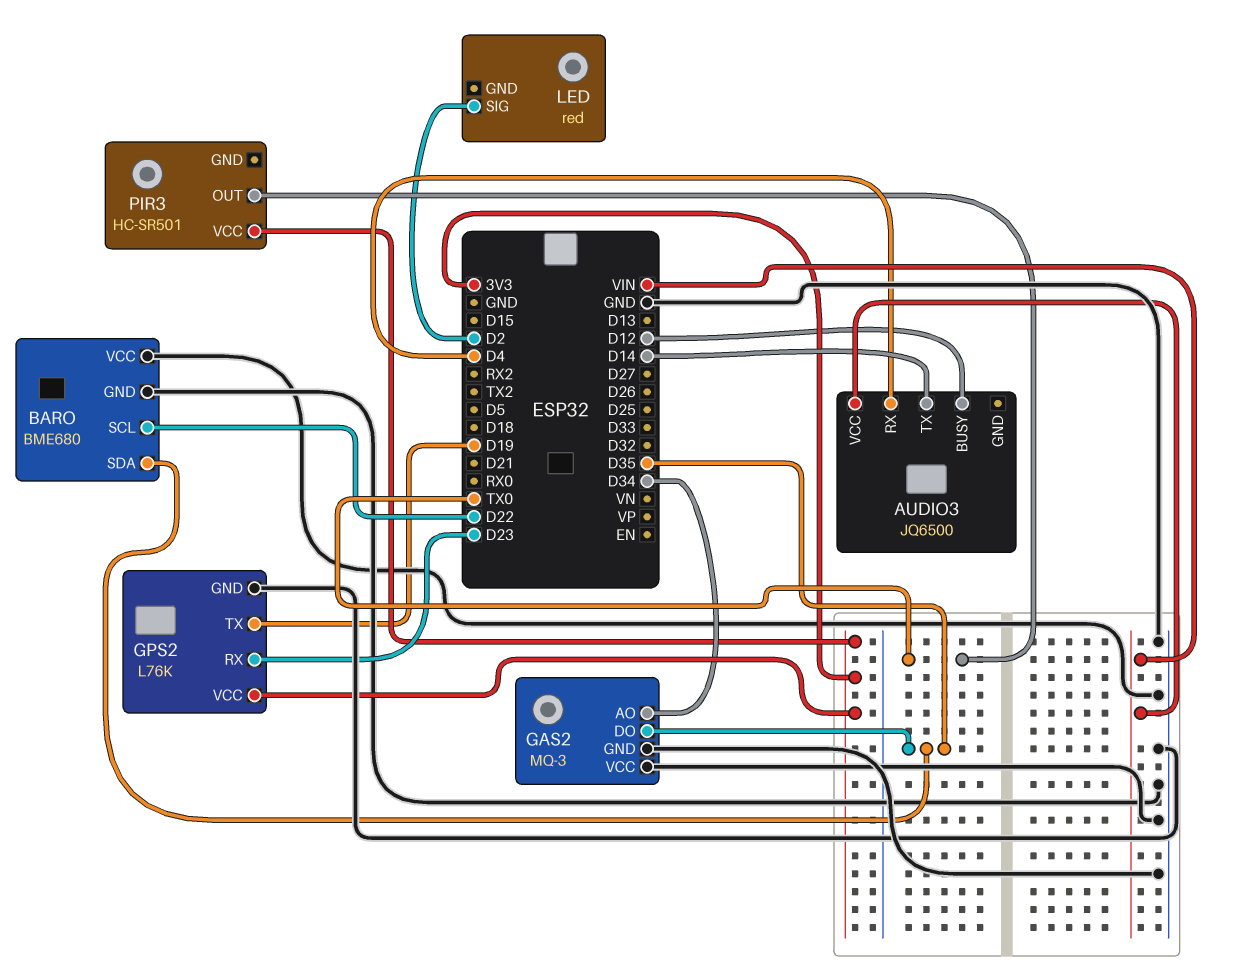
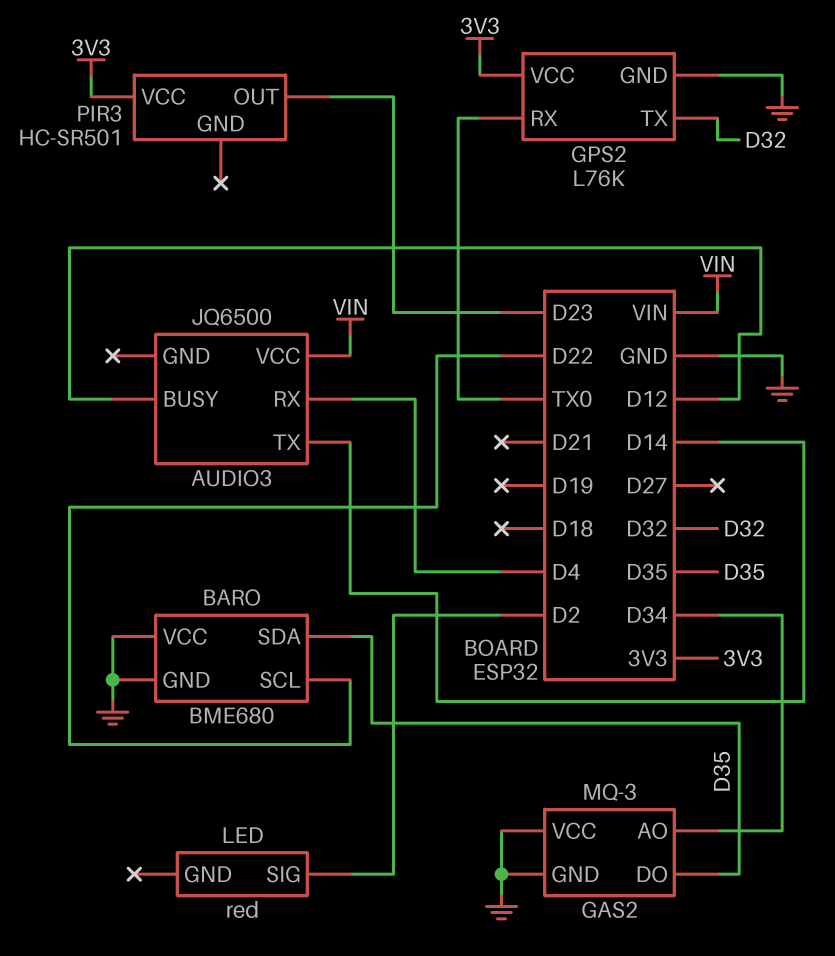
GPS2 pin RX: D23 -> TX0
GPS2 pin TX: D19 -> D32
PIR3 pin OUT: TX0 -> D23

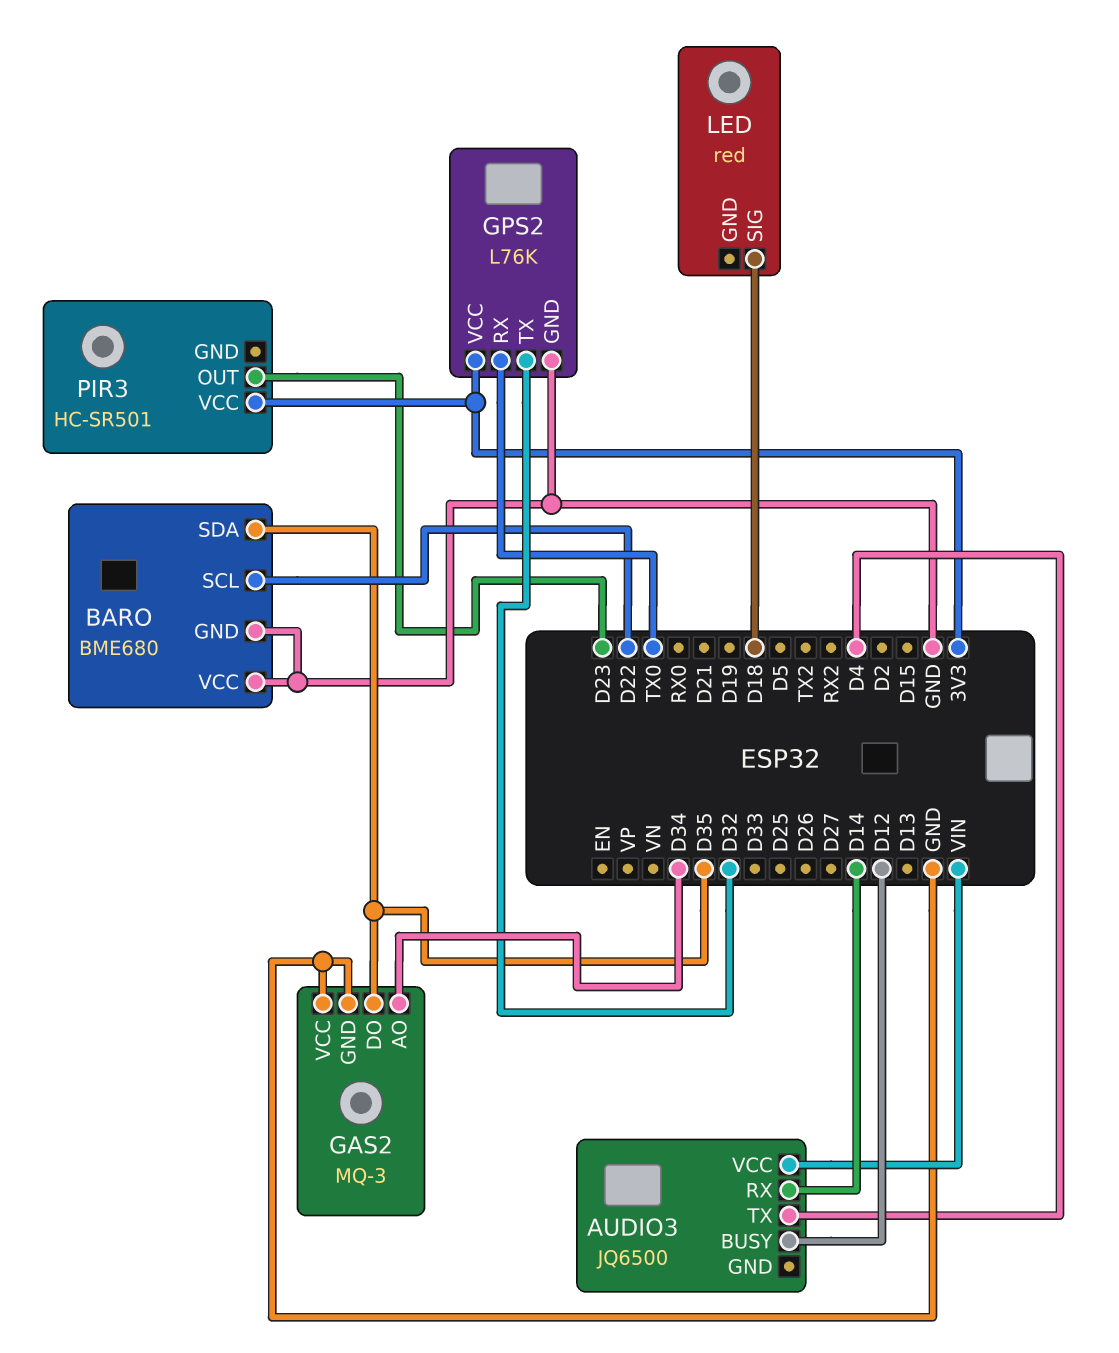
AUDIO3 pin RX: D4 -> D14
AUDIO3 pin TX: D14 -> D4
LED pin SIG: D2 -> D18

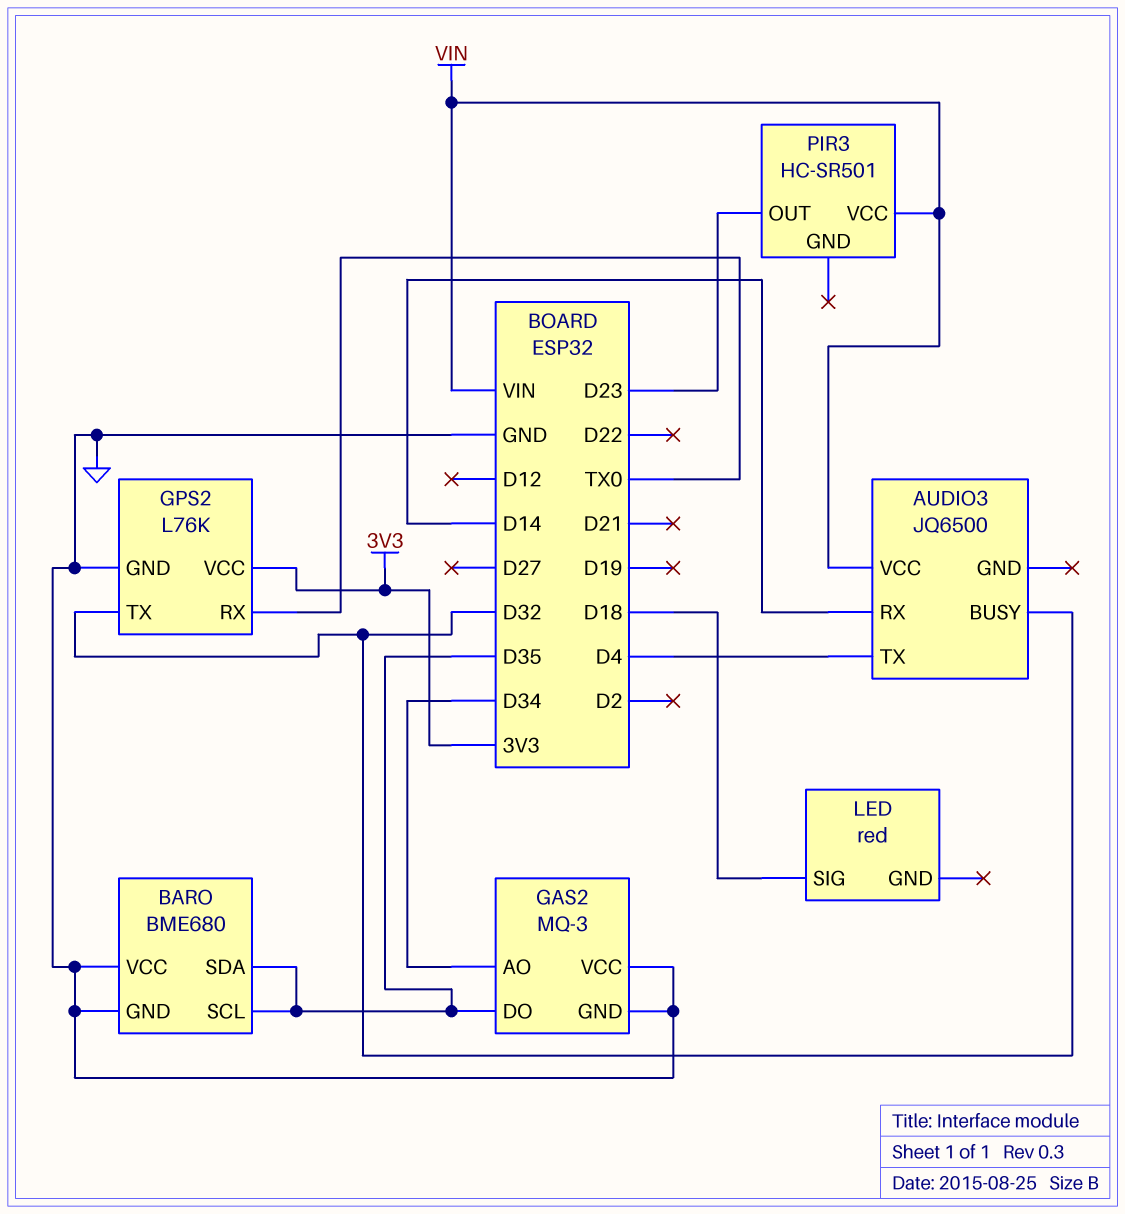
AUDIO3 pin BUSY: D12 -> D32
BARO pin SCL: D22 -> D35
PIR3 pin VCC: 3V3 -> VIN

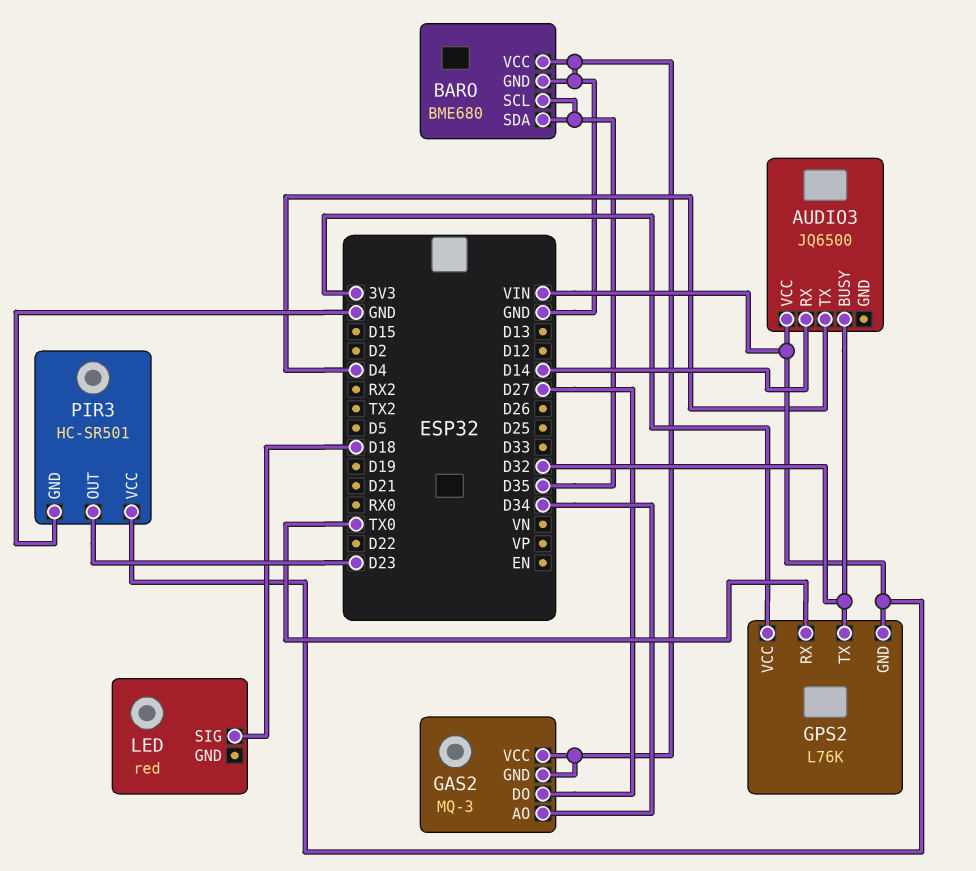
GAS2 pin DO: D35 -> D27
GPS2 pin GND: GND -> VIN
PIR3 pin GND: none -> GND

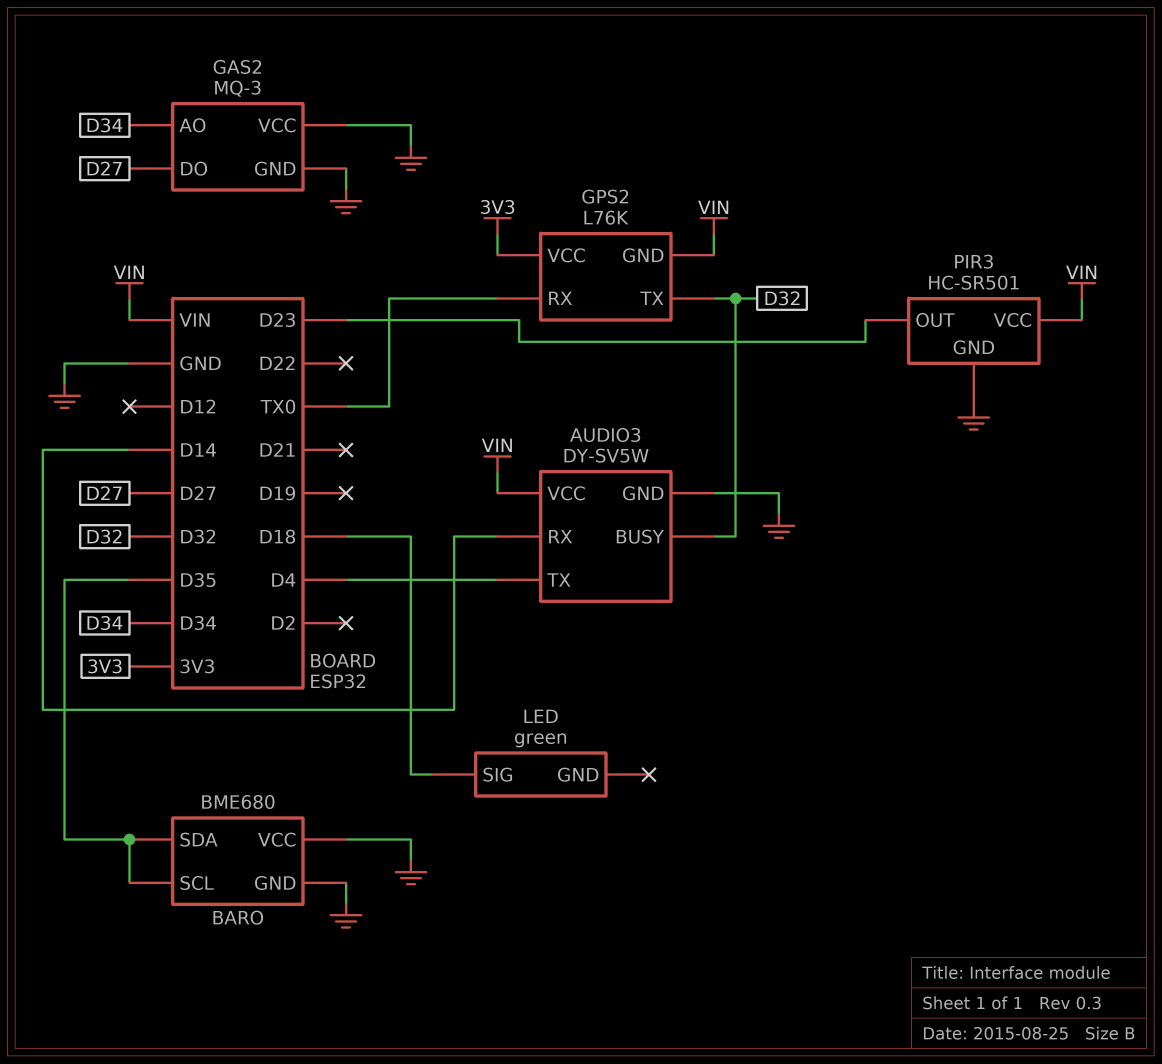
AUDIO3: JQ6500 -> DY-SV5W
AUDIO3 pin GND: none -> GND
LED: red -> green

